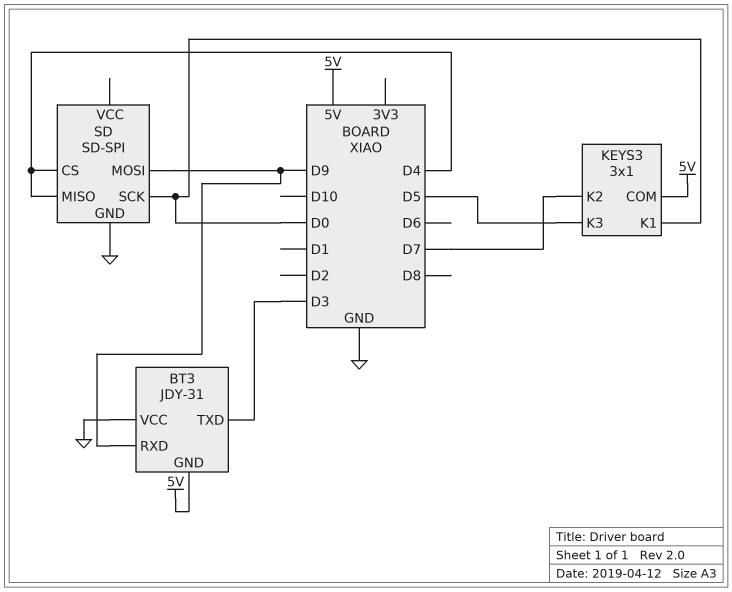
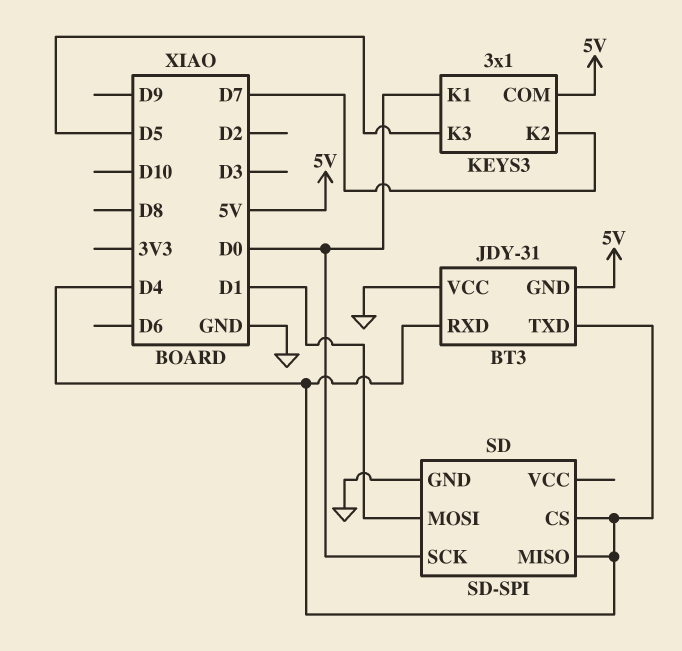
BT3 pin RXD: D9 -> D4
BT3 pin TXD: D3 -> D4
SD pin MOSI: D9 -> D1

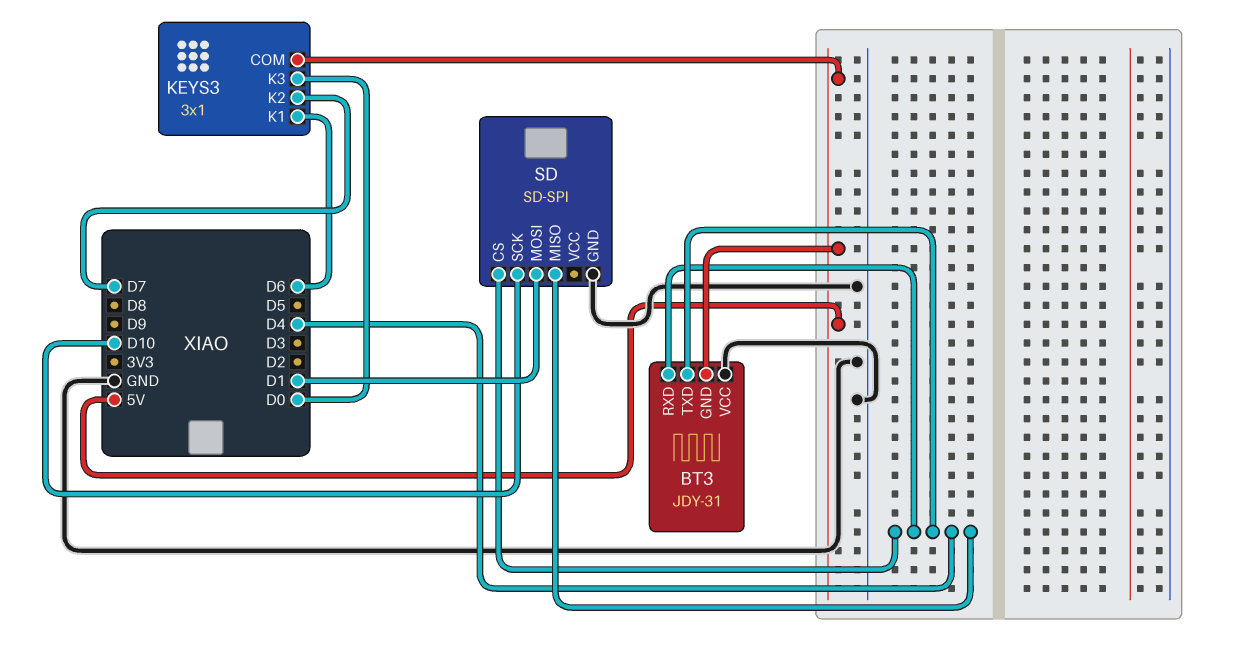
KEYS3 pin K1: D0 -> D6
KEYS3 pin K3: D5 -> D0
SD pin SCK: D0 -> D10

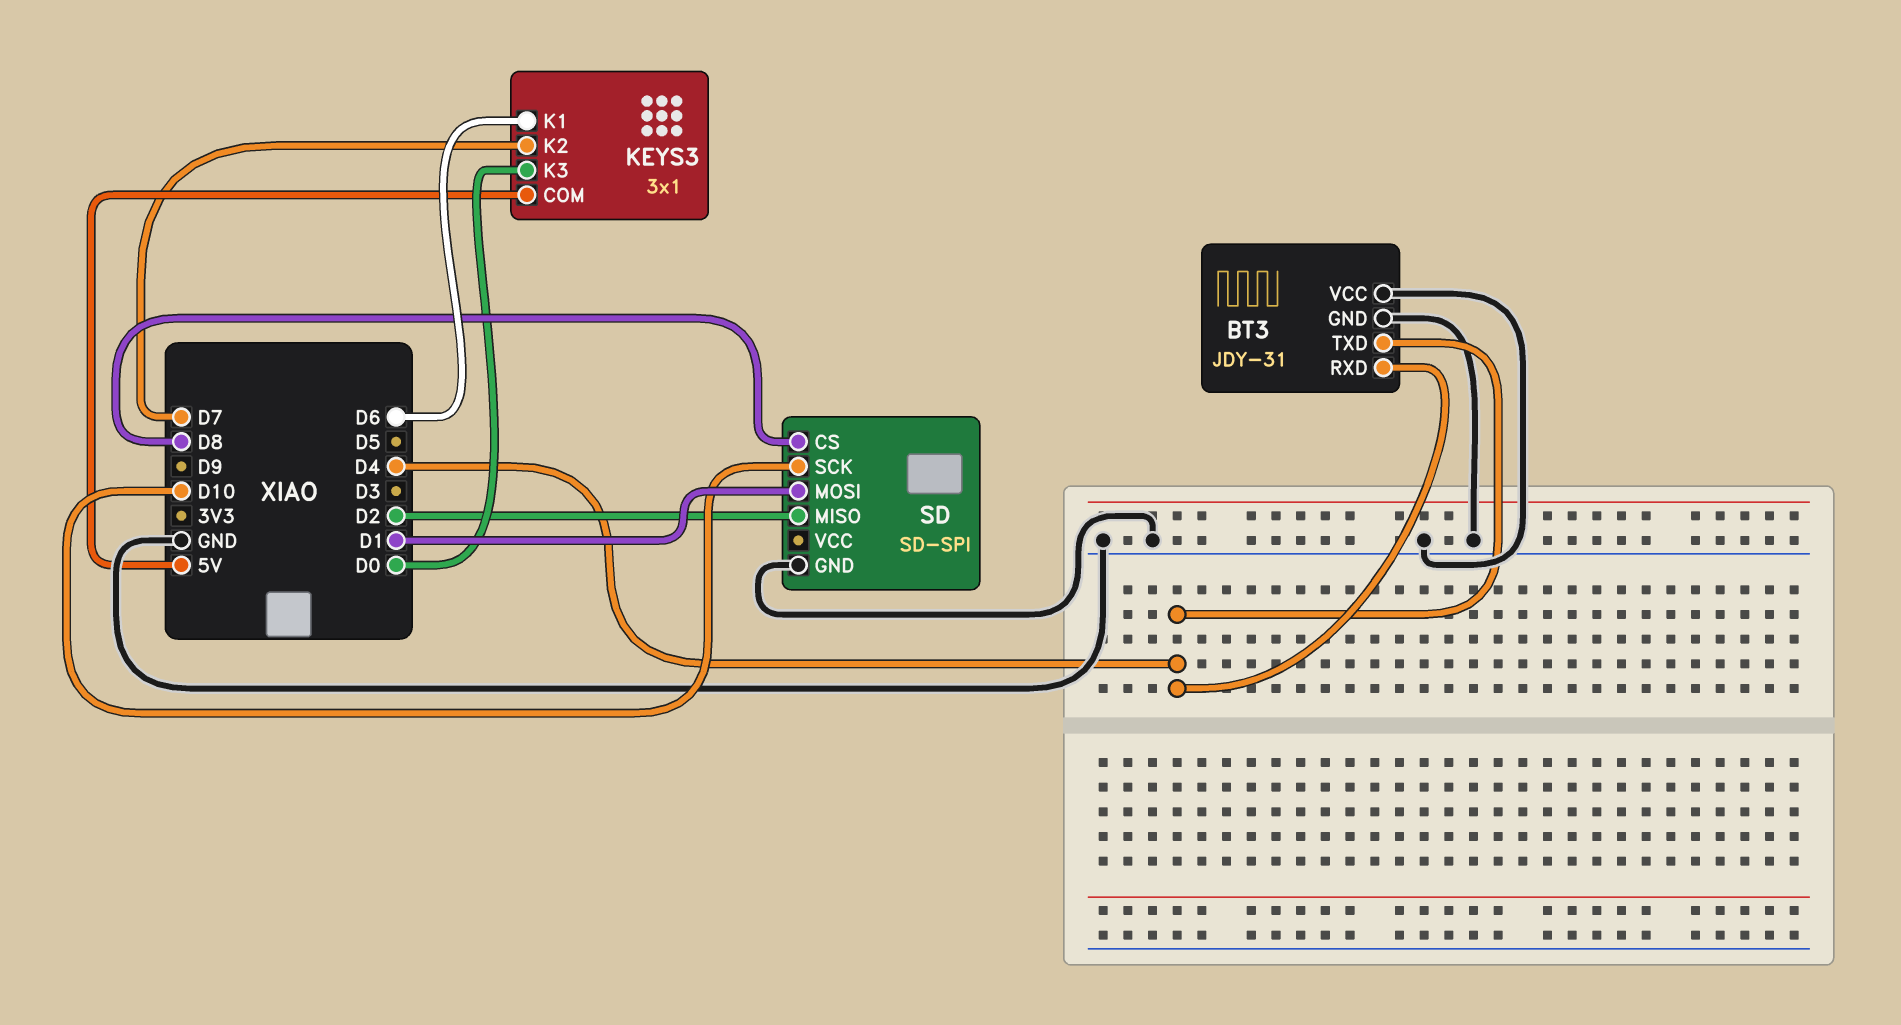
BT3 pin GND: 5V -> GND
SD pin CS: D4 -> D8
SD pin MISO: D4 -> D2

